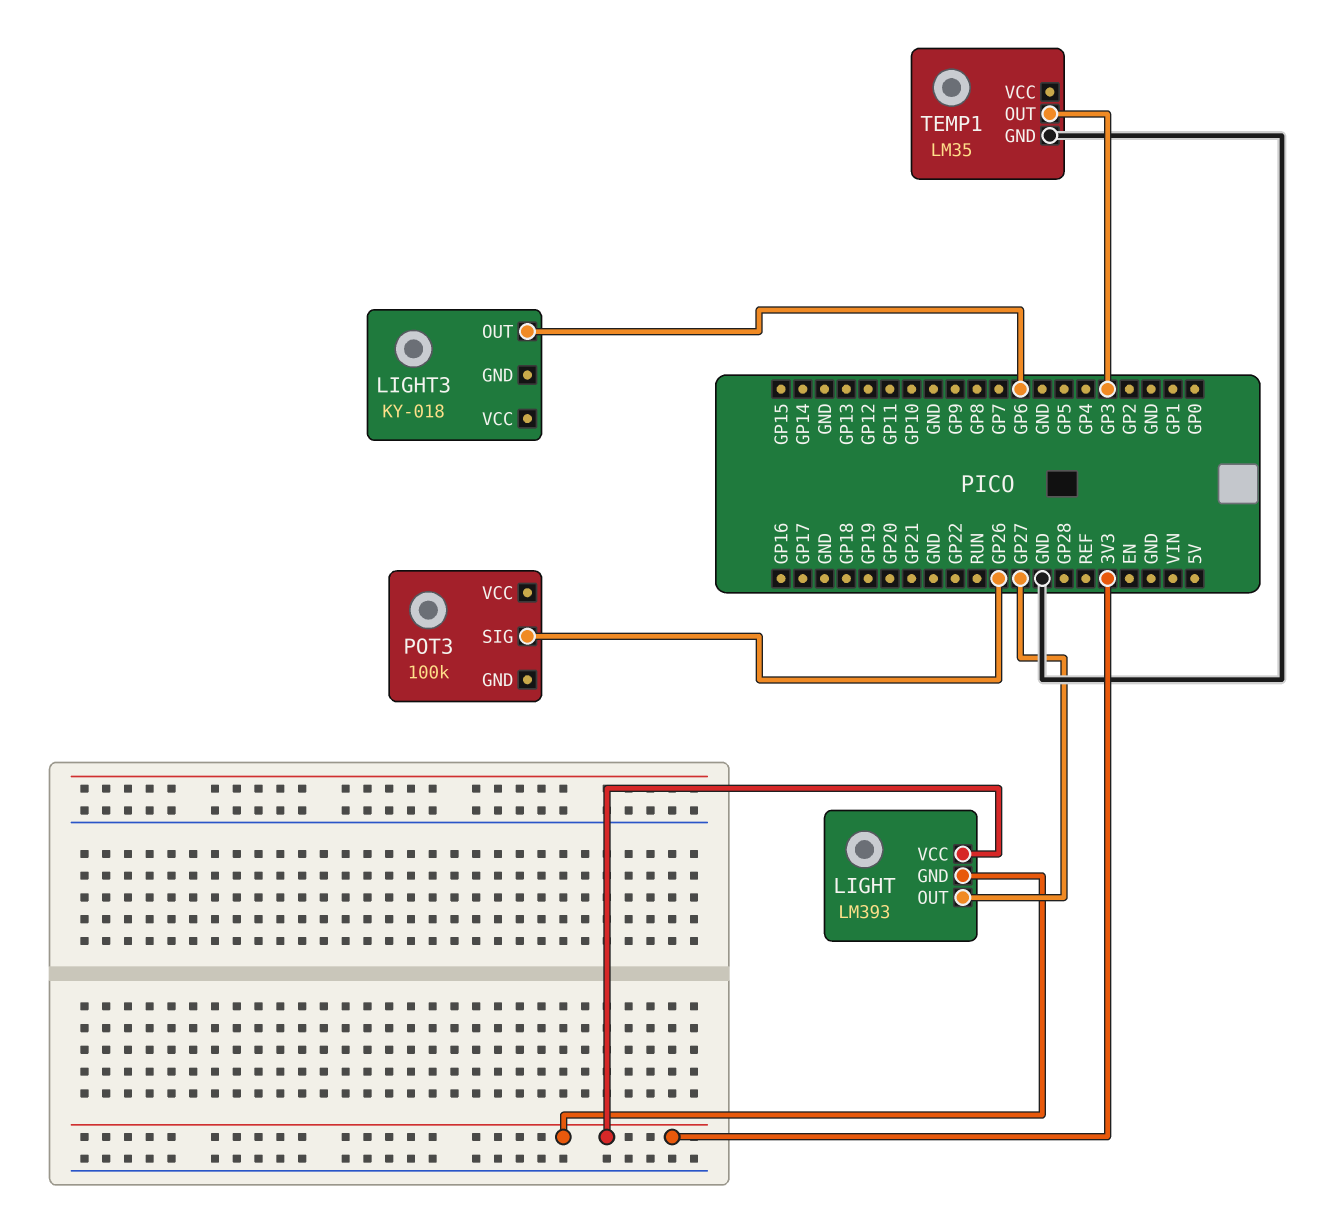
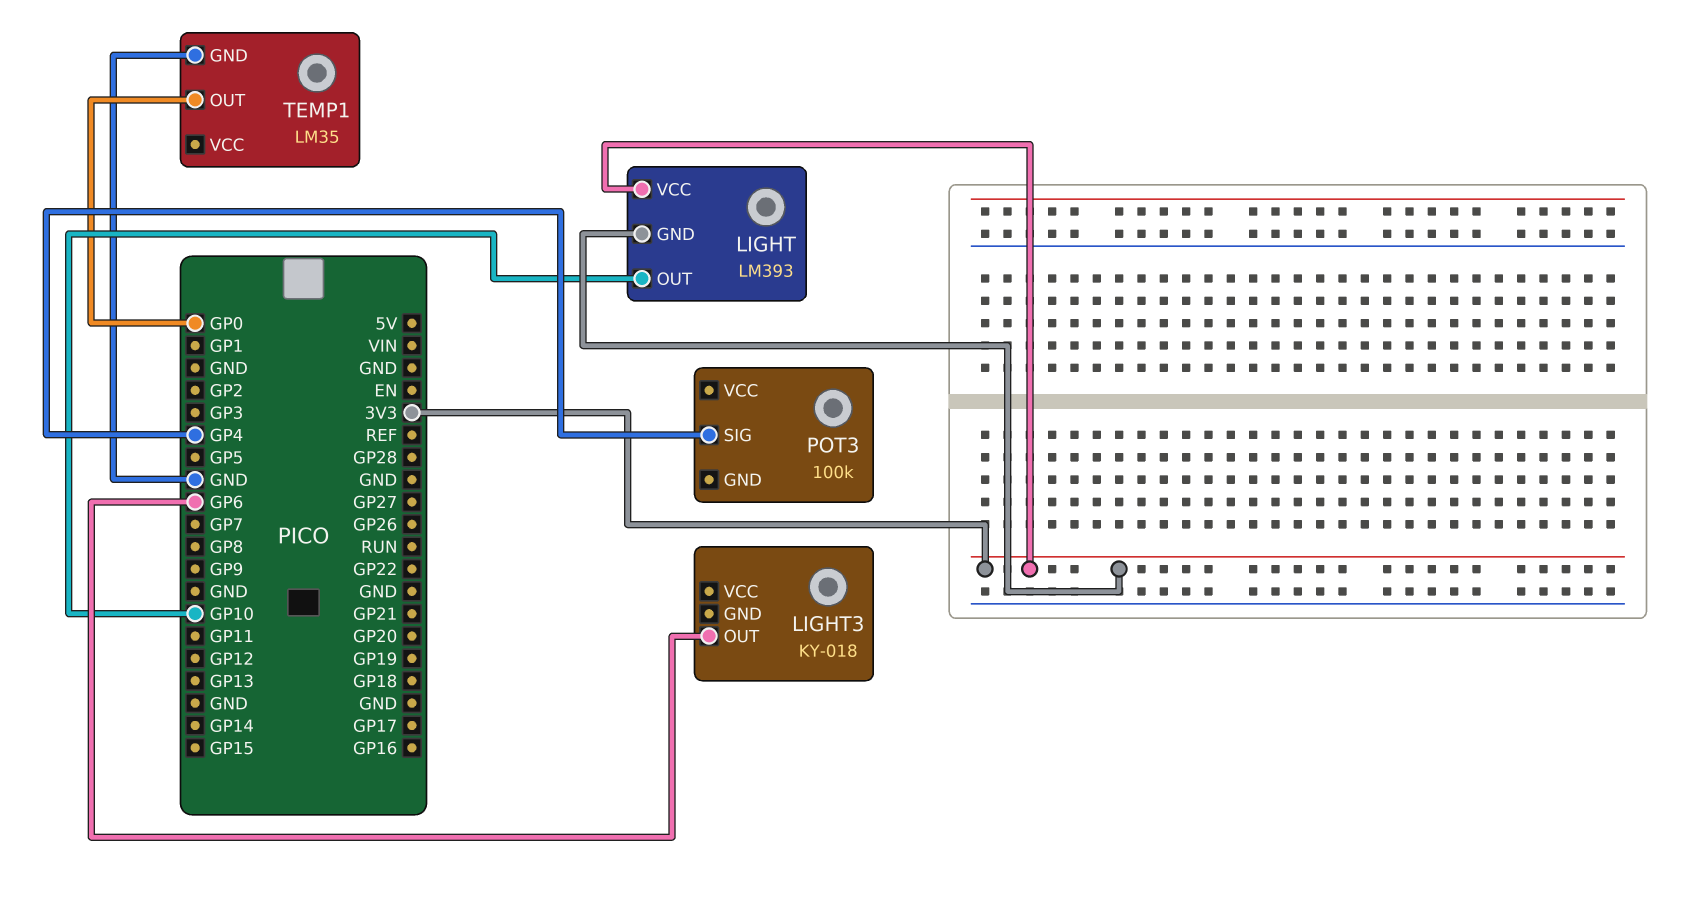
LIGHT pin OUT: GP27 -> GP10
POT3 pin SIG: GP26 -> GP4
TEMP1 pin OUT: GP3 -> GP0

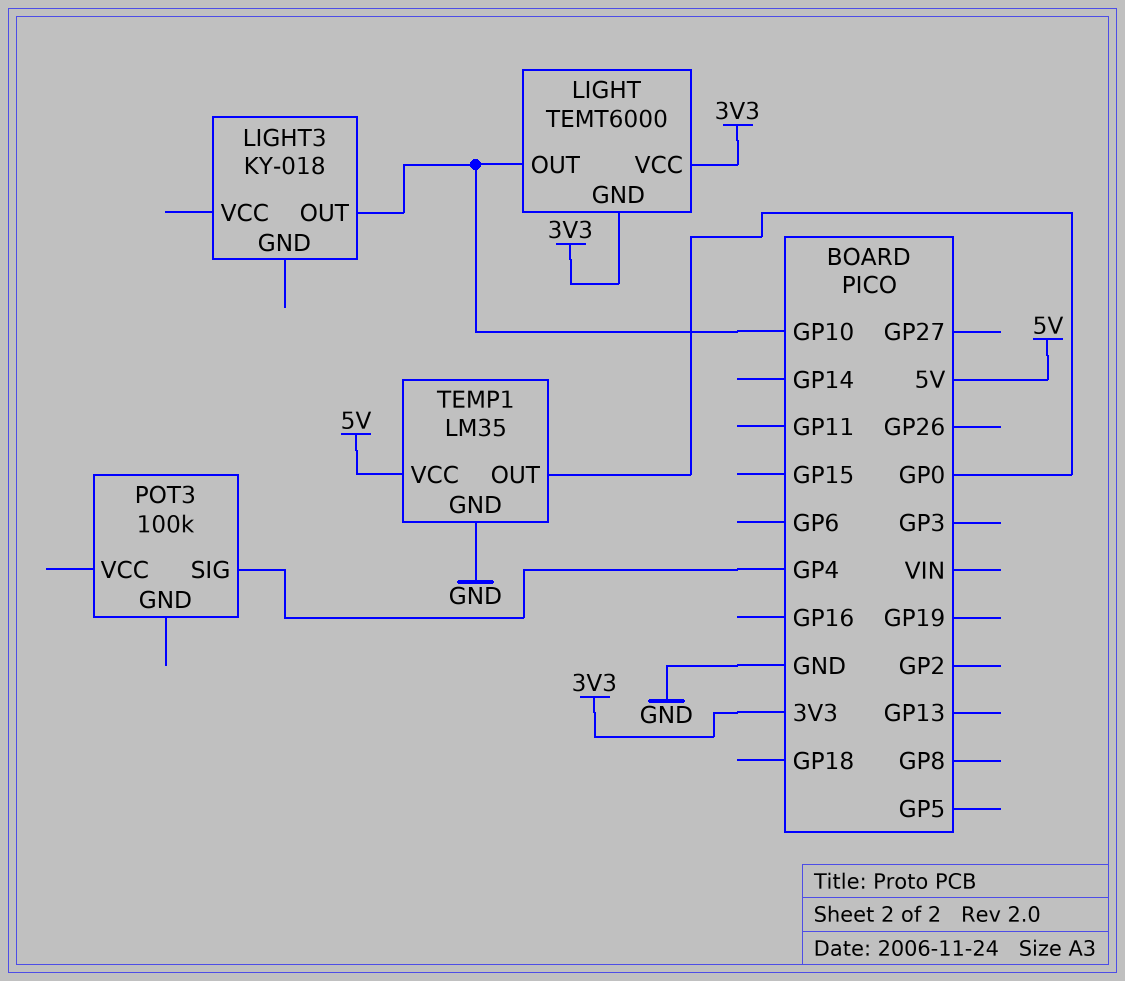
LIGHT: LM393 -> TEMT6000
LIGHT3 pin OUT: GP6 -> GP10
TEMP1 pin VCC: none -> 5V

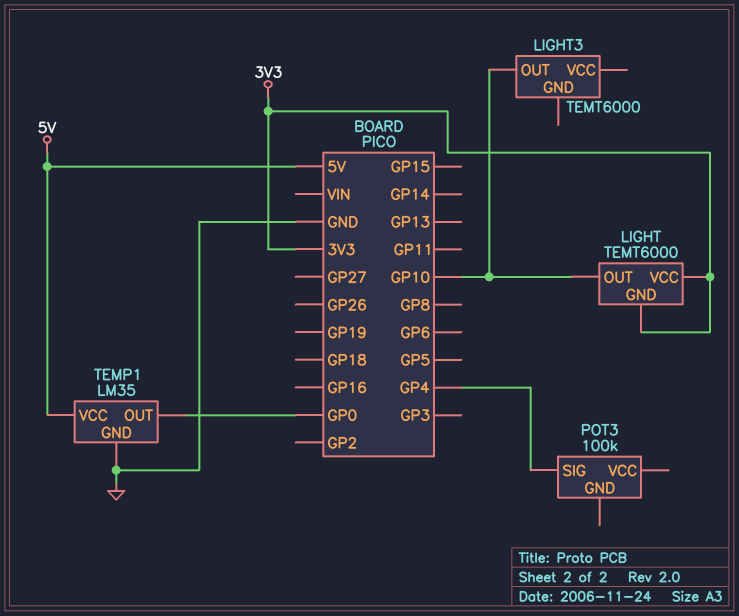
LIGHT3: KY-018 -> TEMT6000

